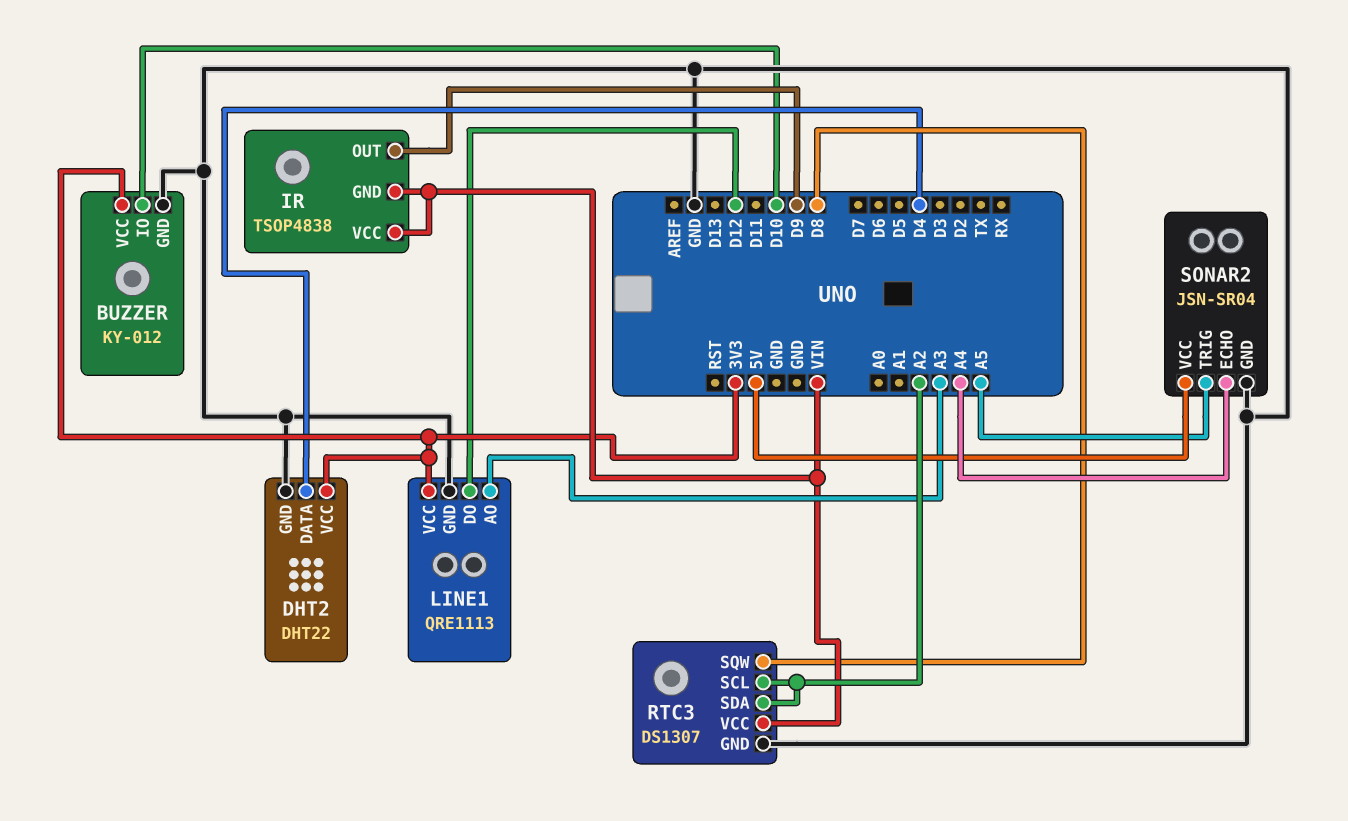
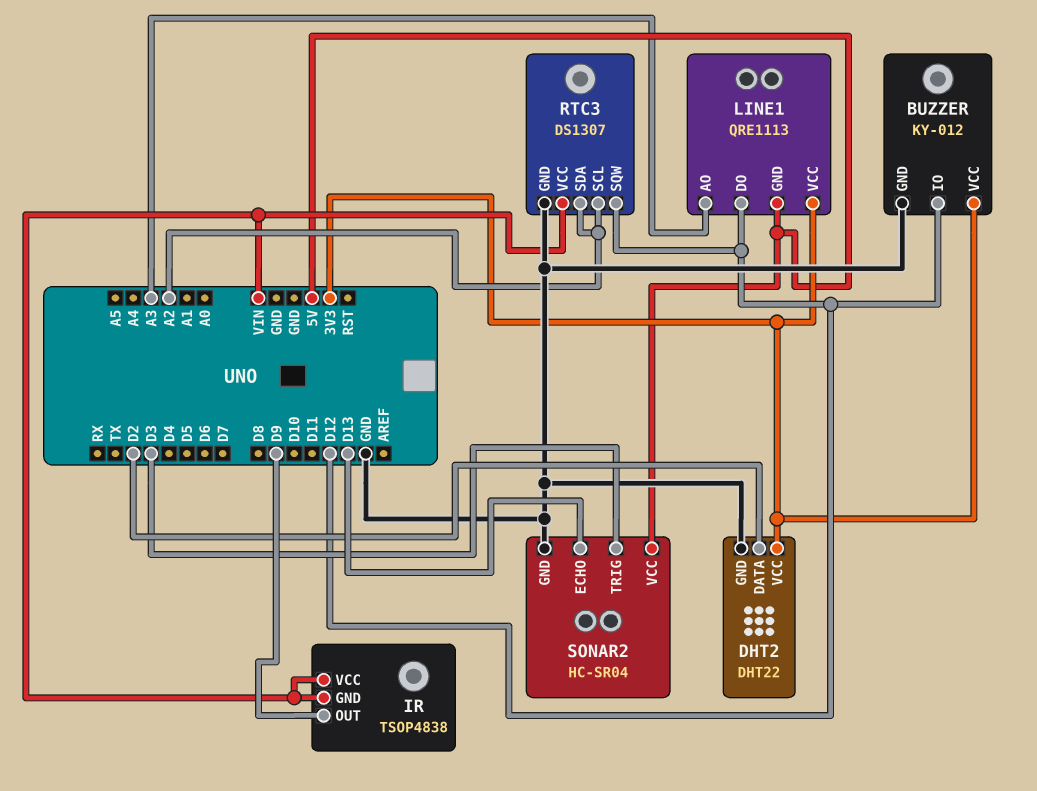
BUZZER pin IO: D10 -> D12
DHT2 pin DATA: D4 -> D2
LINE1 pin GND: GND -> 5V
RTC3 pin SQW: D8 -> D12
SONAR2: JSN-SR04 -> HC-SR04
SONAR2 pin ECHO: A4 -> D13
SONAR2 pin TRIG: A5 -> D3

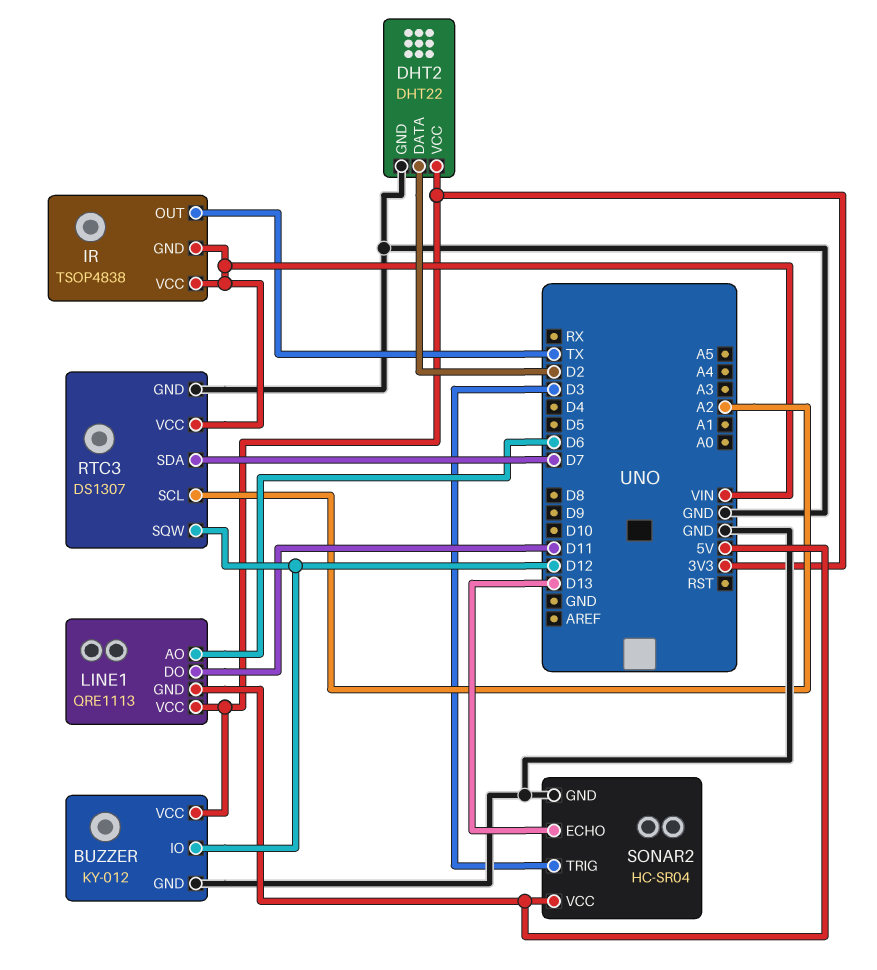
IR pin OUT: D9 -> TX
LINE1 pin AO: A3 -> D6
LINE1 pin DO: D12 -> D11
RTC3 pin SDA: A2 -> D7

